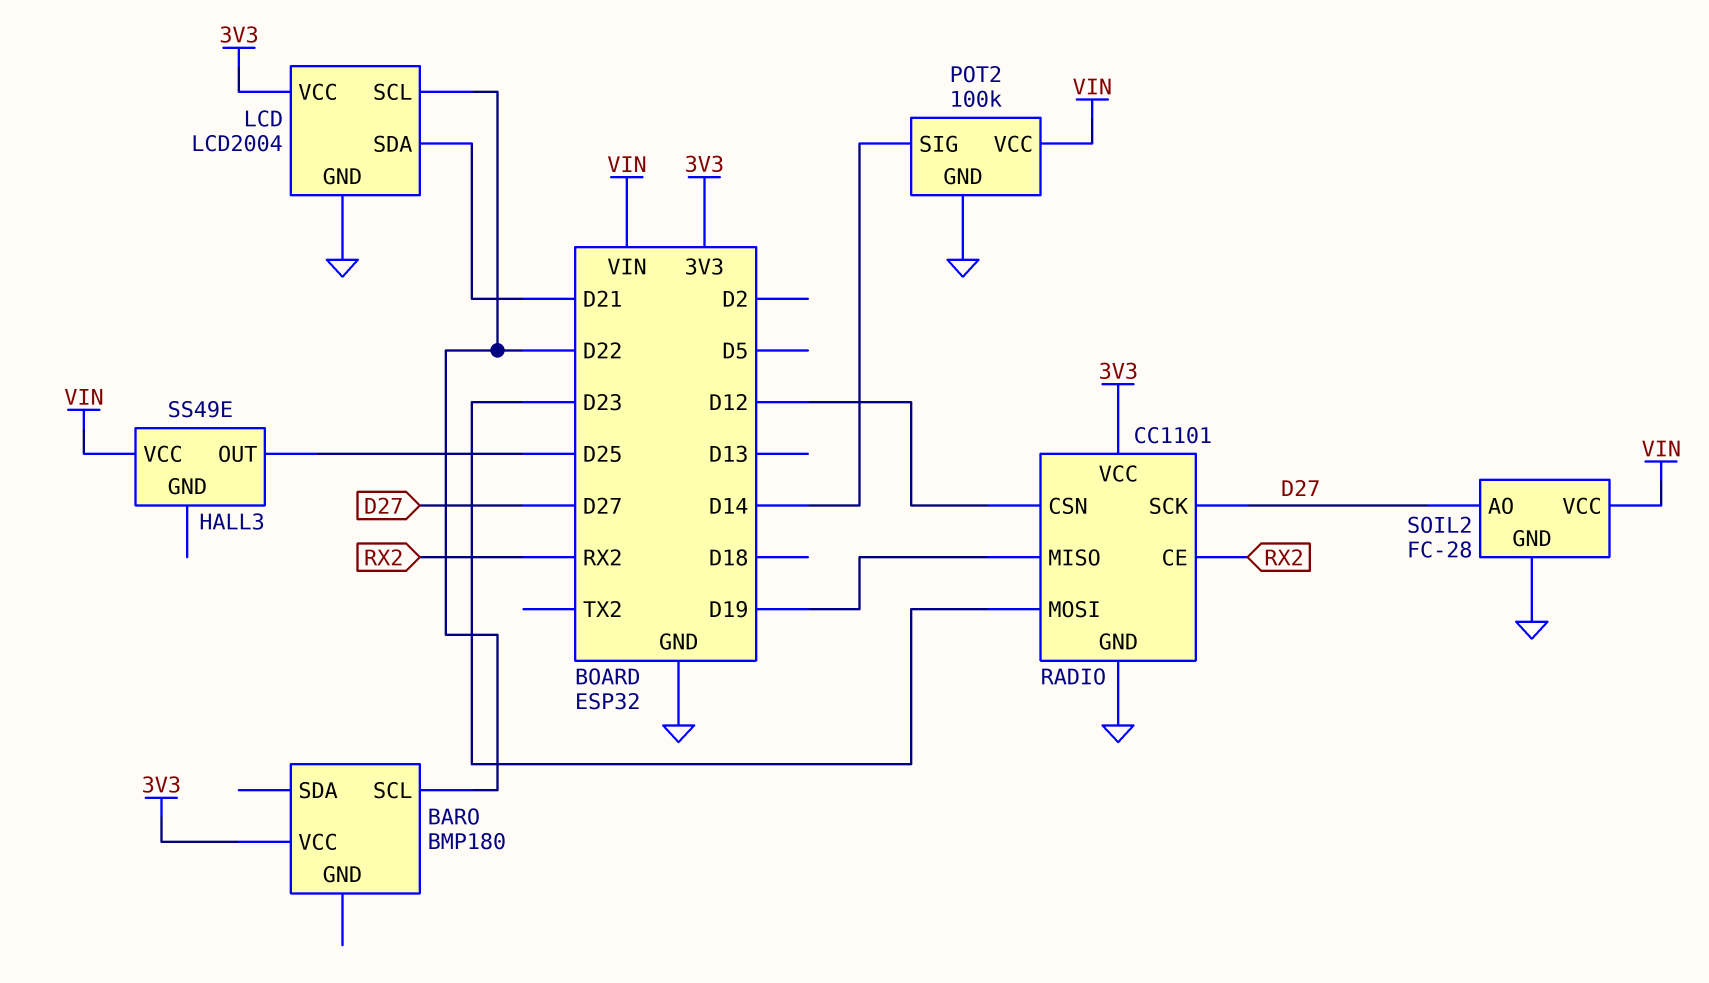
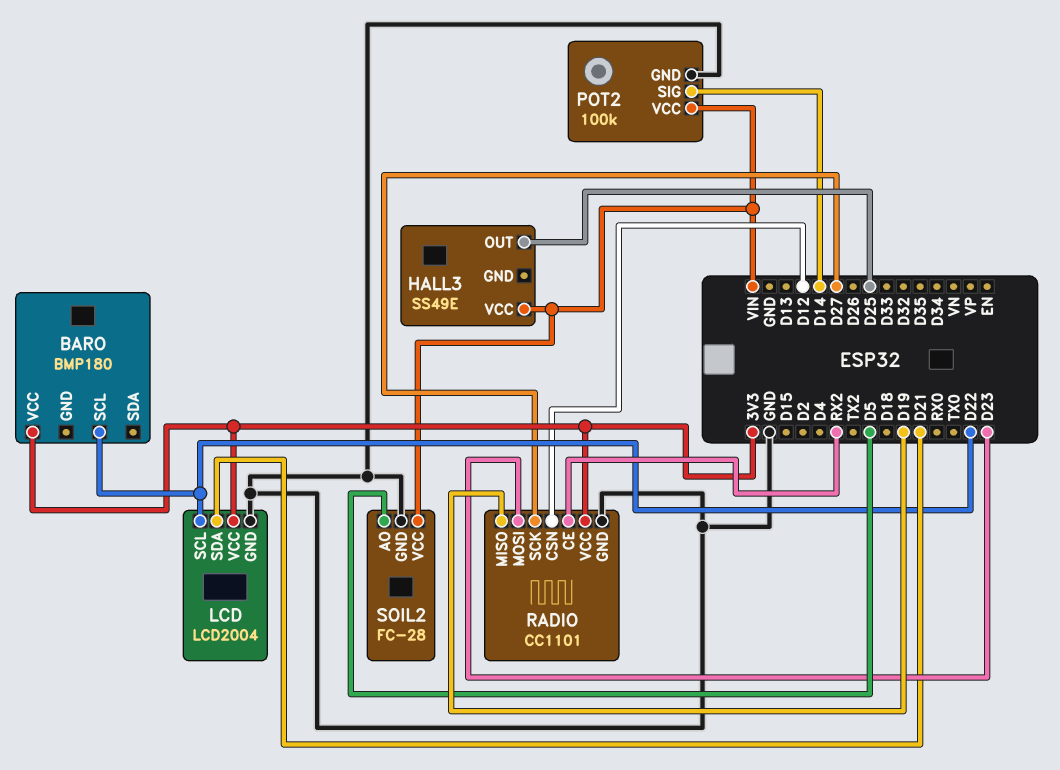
SOIL2 pin AO: D27 -> D5

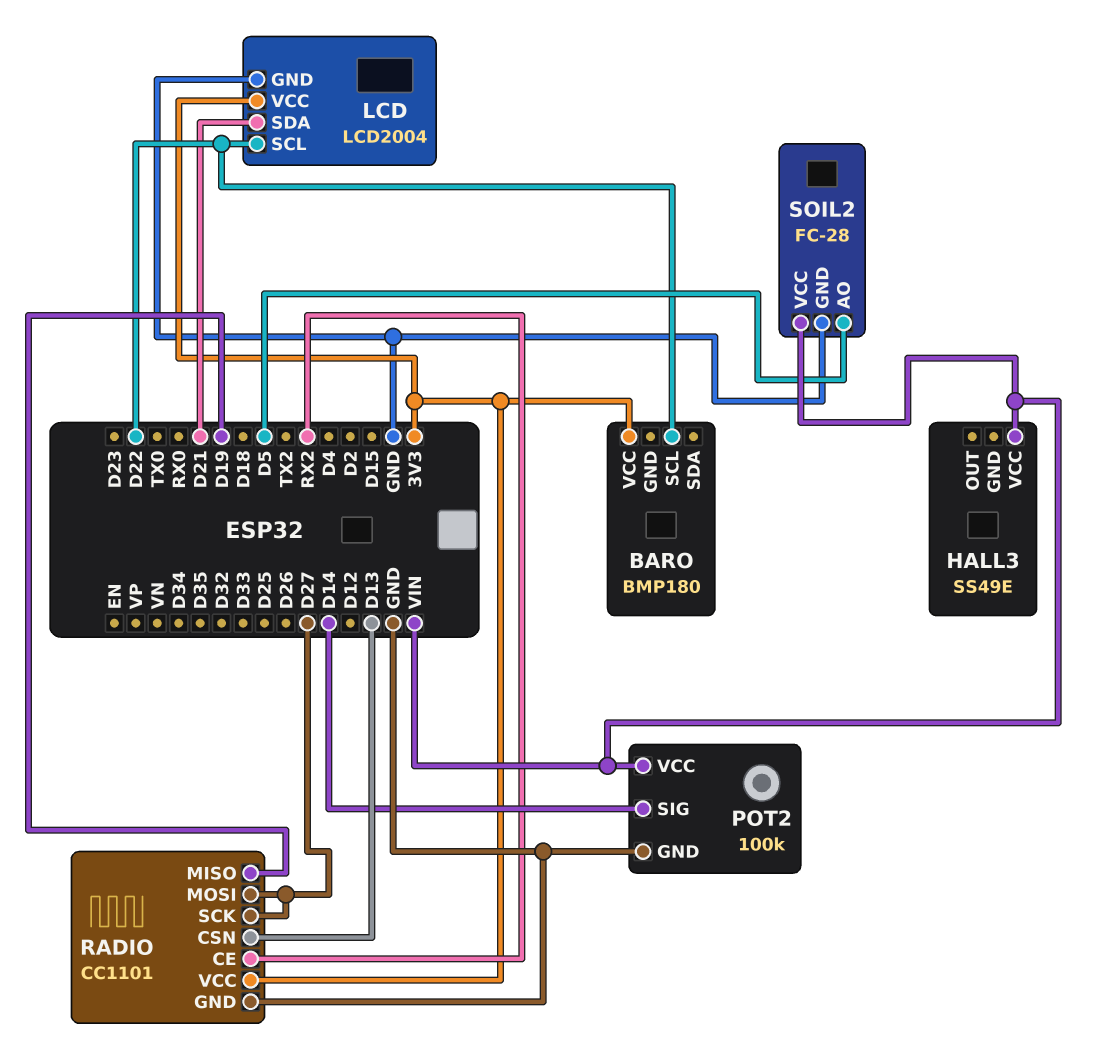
HALL3 pin OUT: D25 -> none
RADIO pin CSN: D12 -> D13
RADIO pin MOSI: D23 -> D27

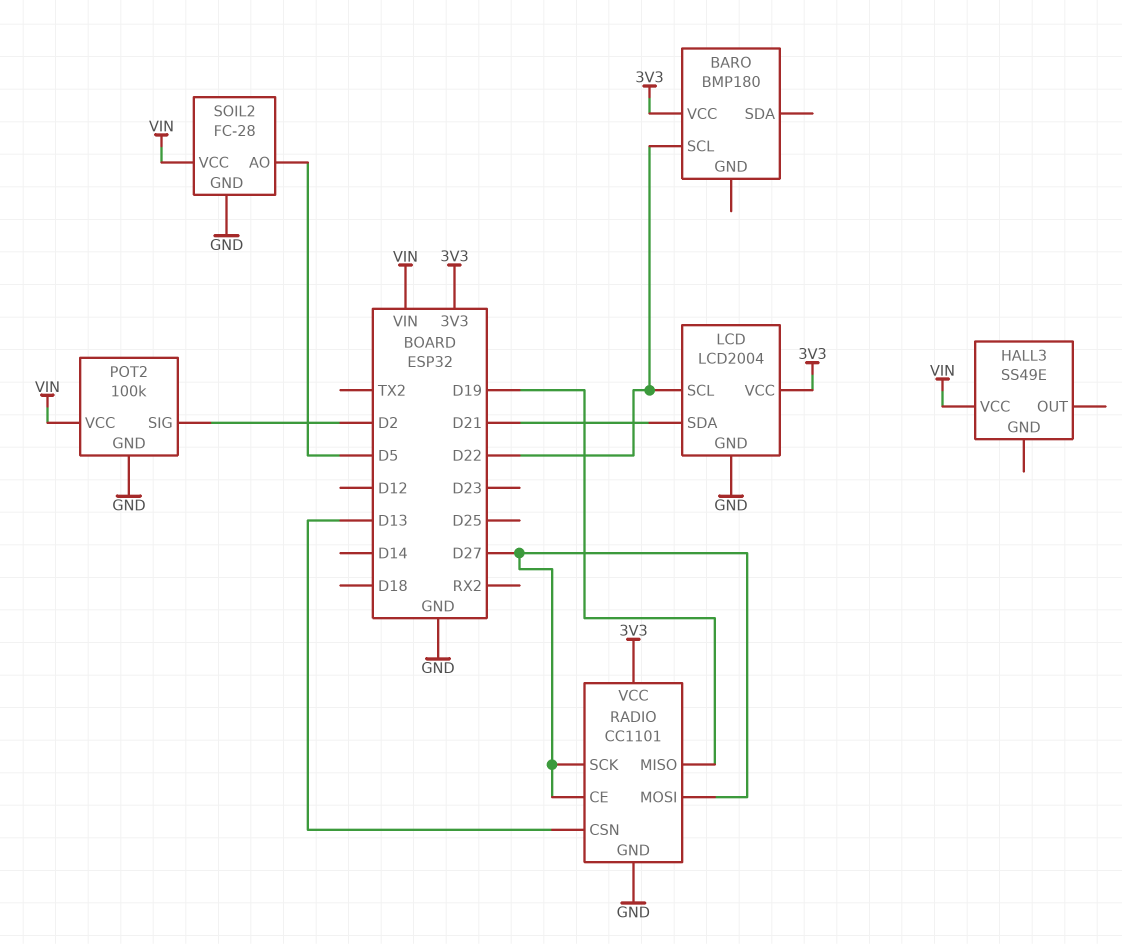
POT2 pin SIG: D14 -> D2
RADIO pin CE: RX2 -> D27

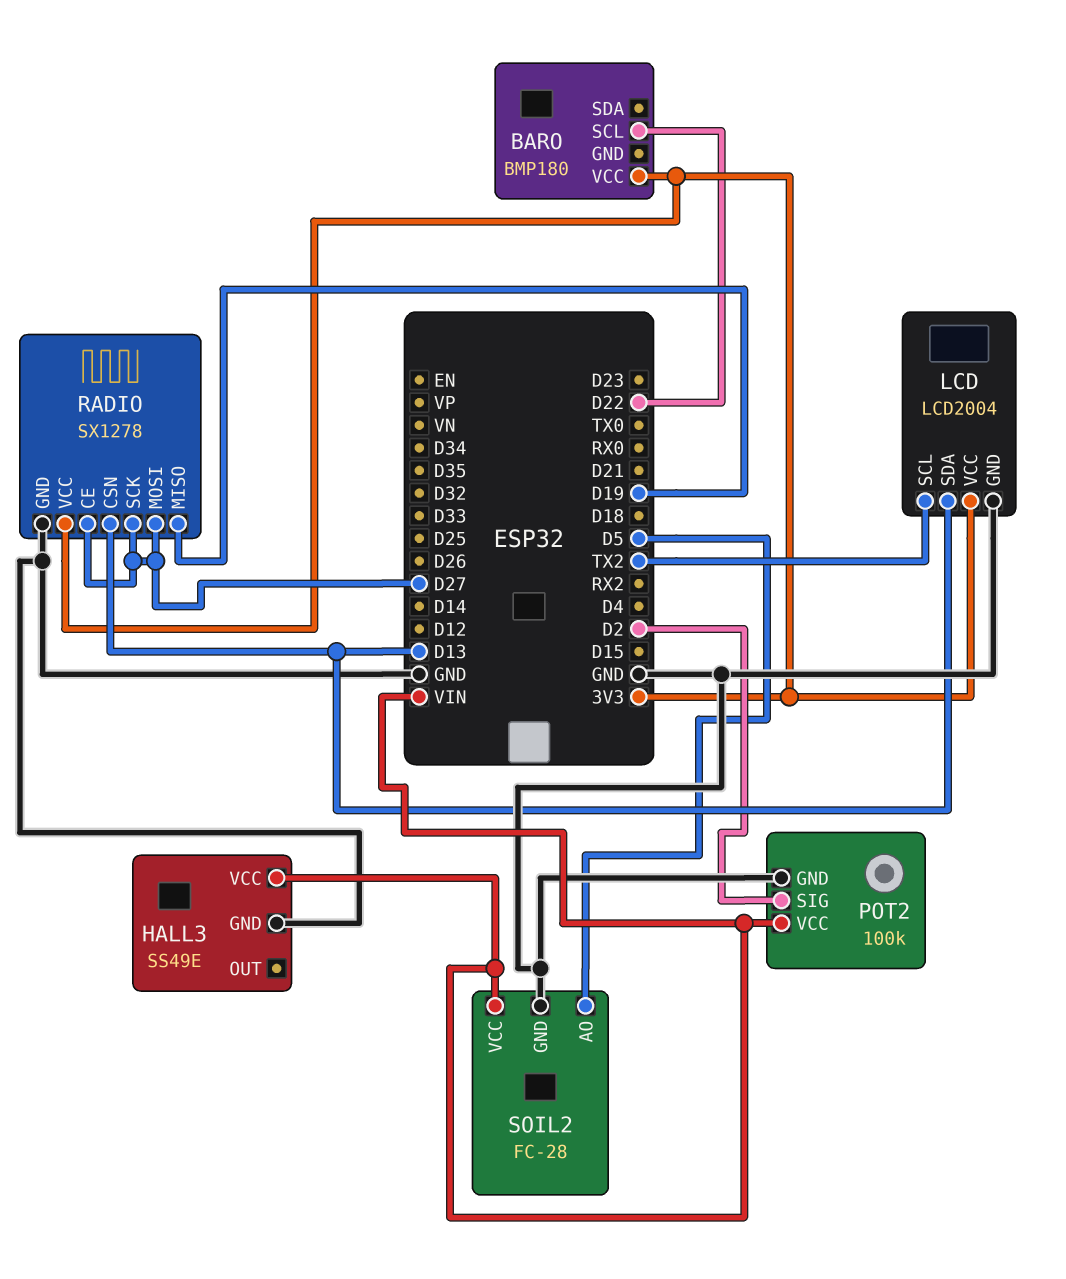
HALL3 pin GND: none -> GND
LCD pin SCL: D22 -> TX2
LCD pin SDA: D21 -> D13
RADIO: CC1101 -> SX1278

